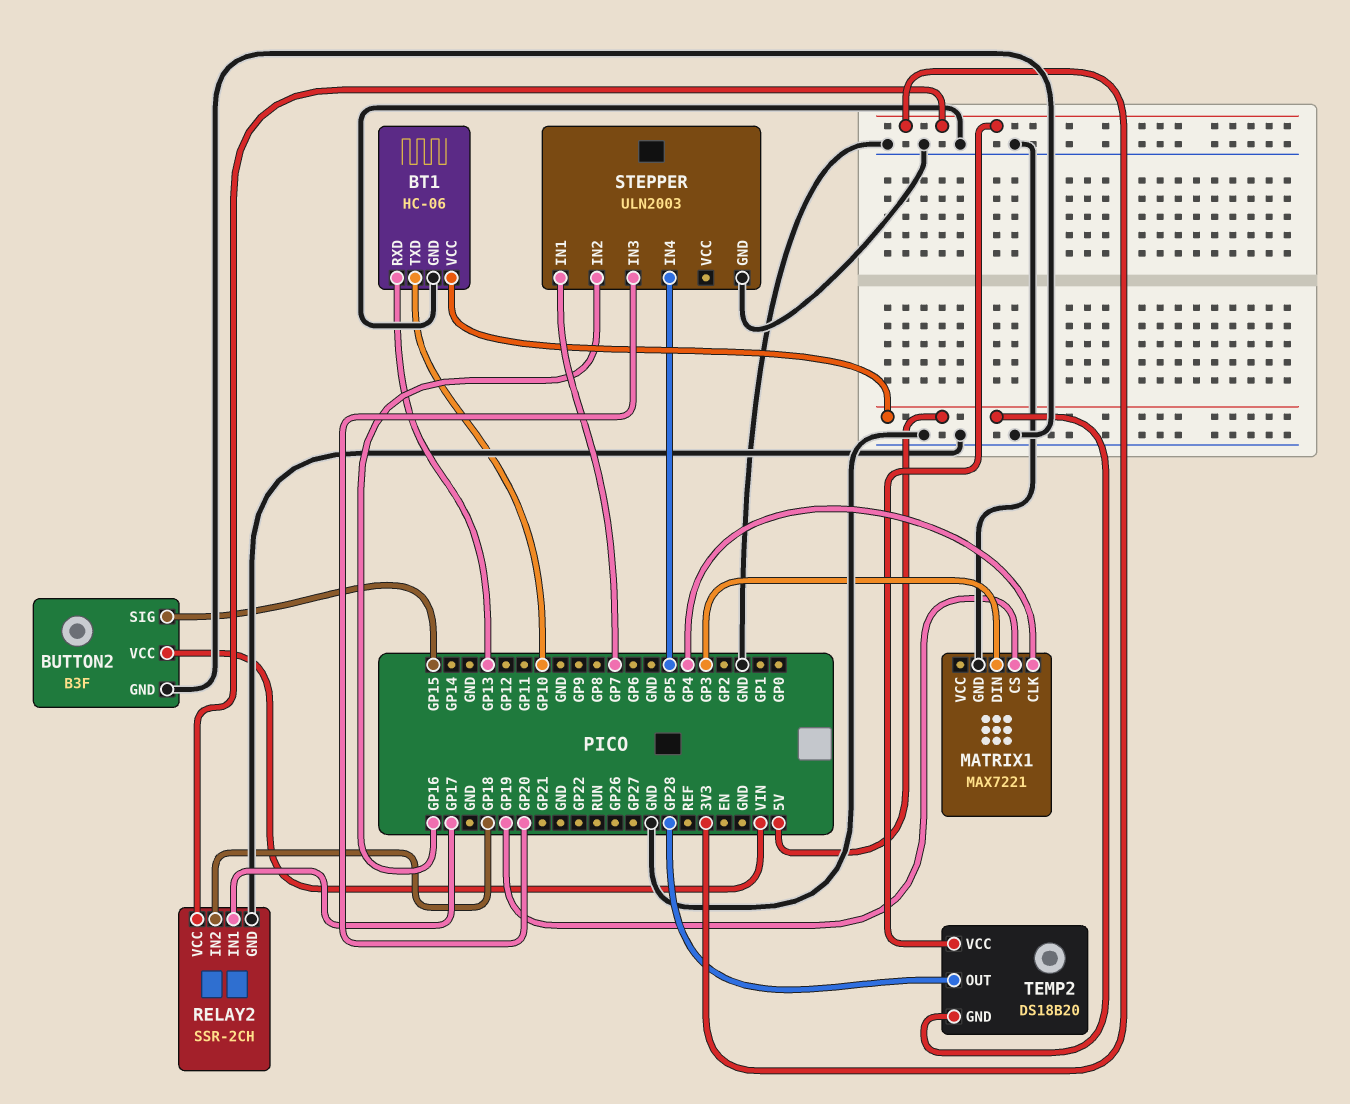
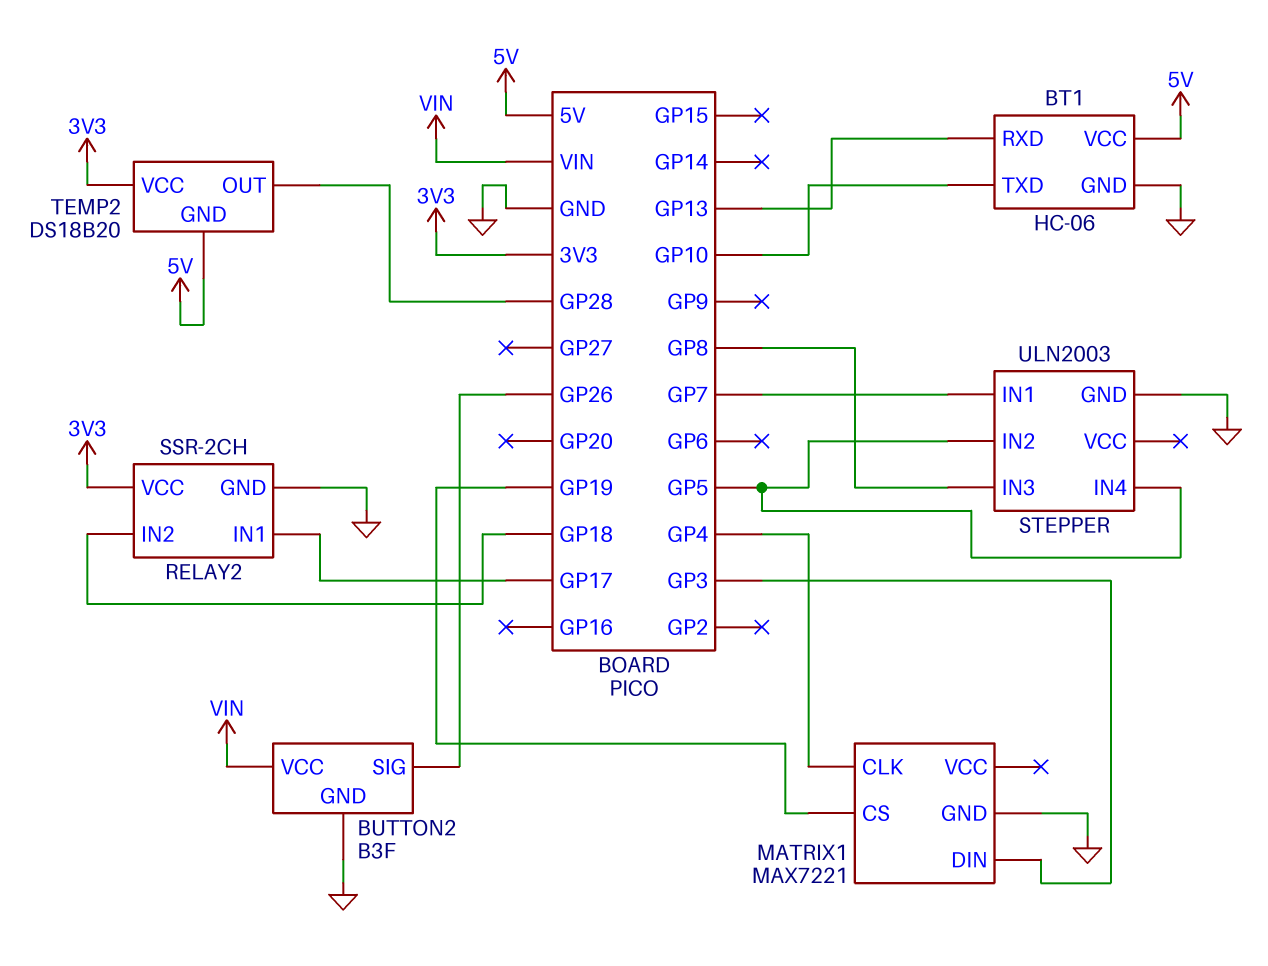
BUTTON2 pin SIG: GP15 -> GP26
STEPPER pin IN2: GP16 -> GP5
STEPPER pin IN3: GP20 -> GP8

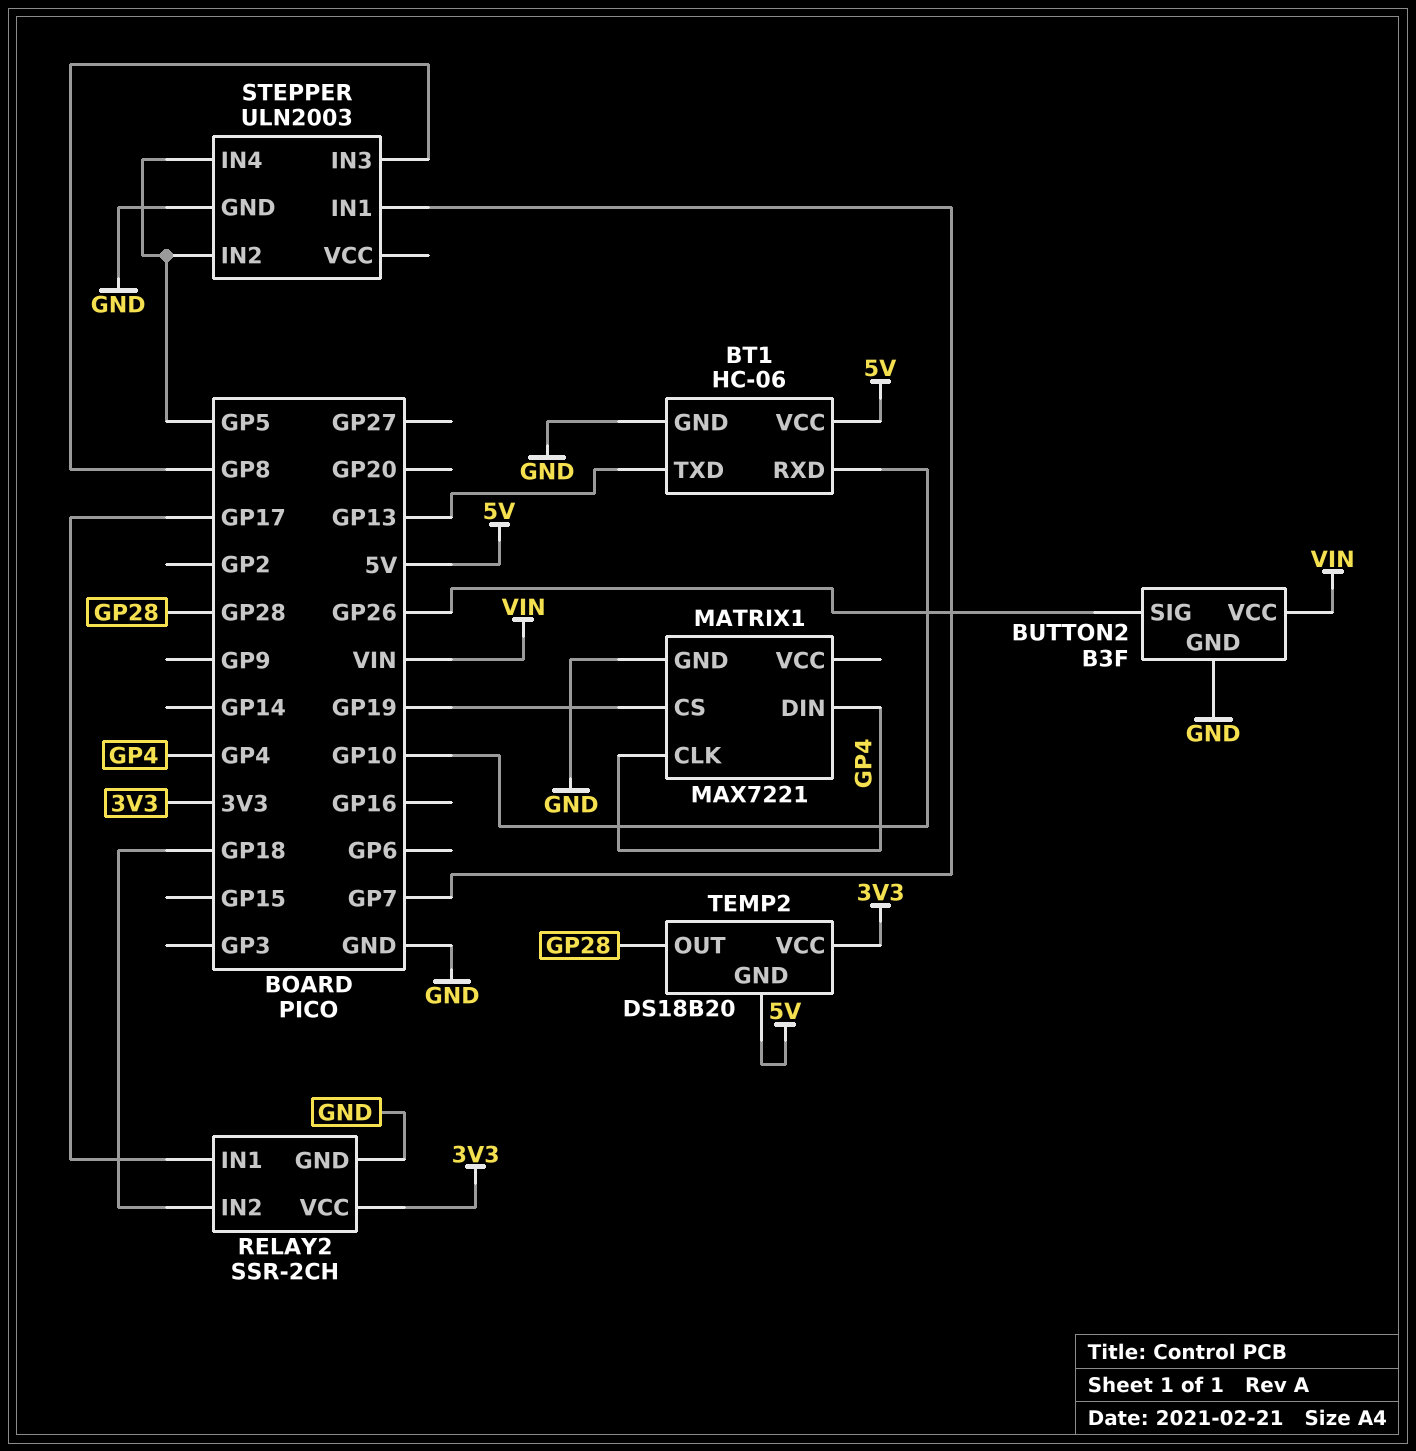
BT1 pin RXD: GP13 -> GP10
BT1 pin TXD: GP10 -> GP13
MATRIX1 pin DIN: GP3 -> GP4

